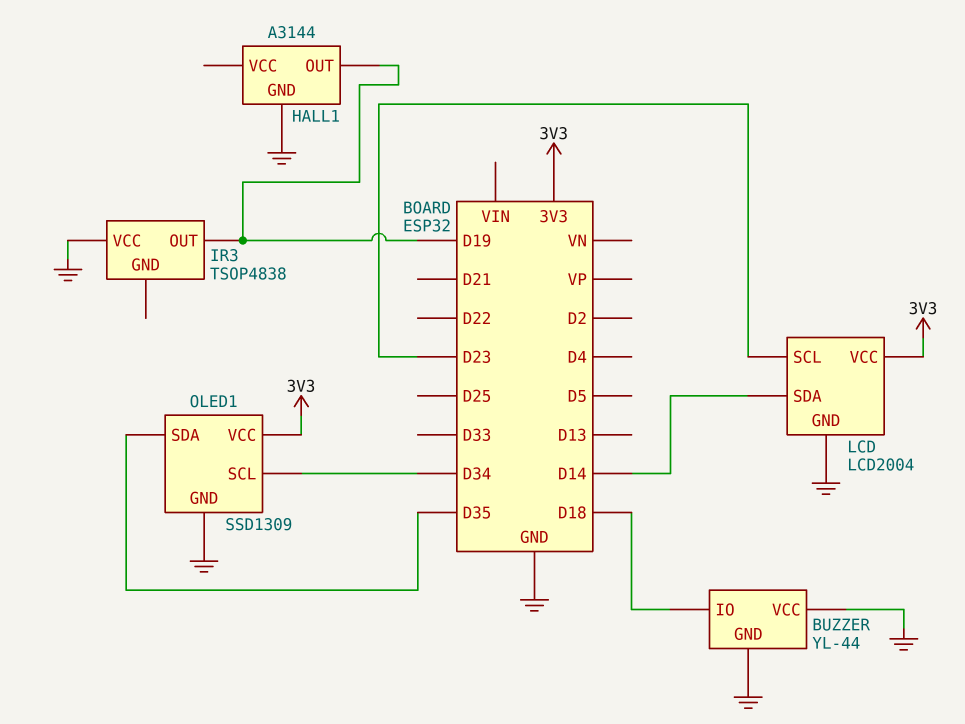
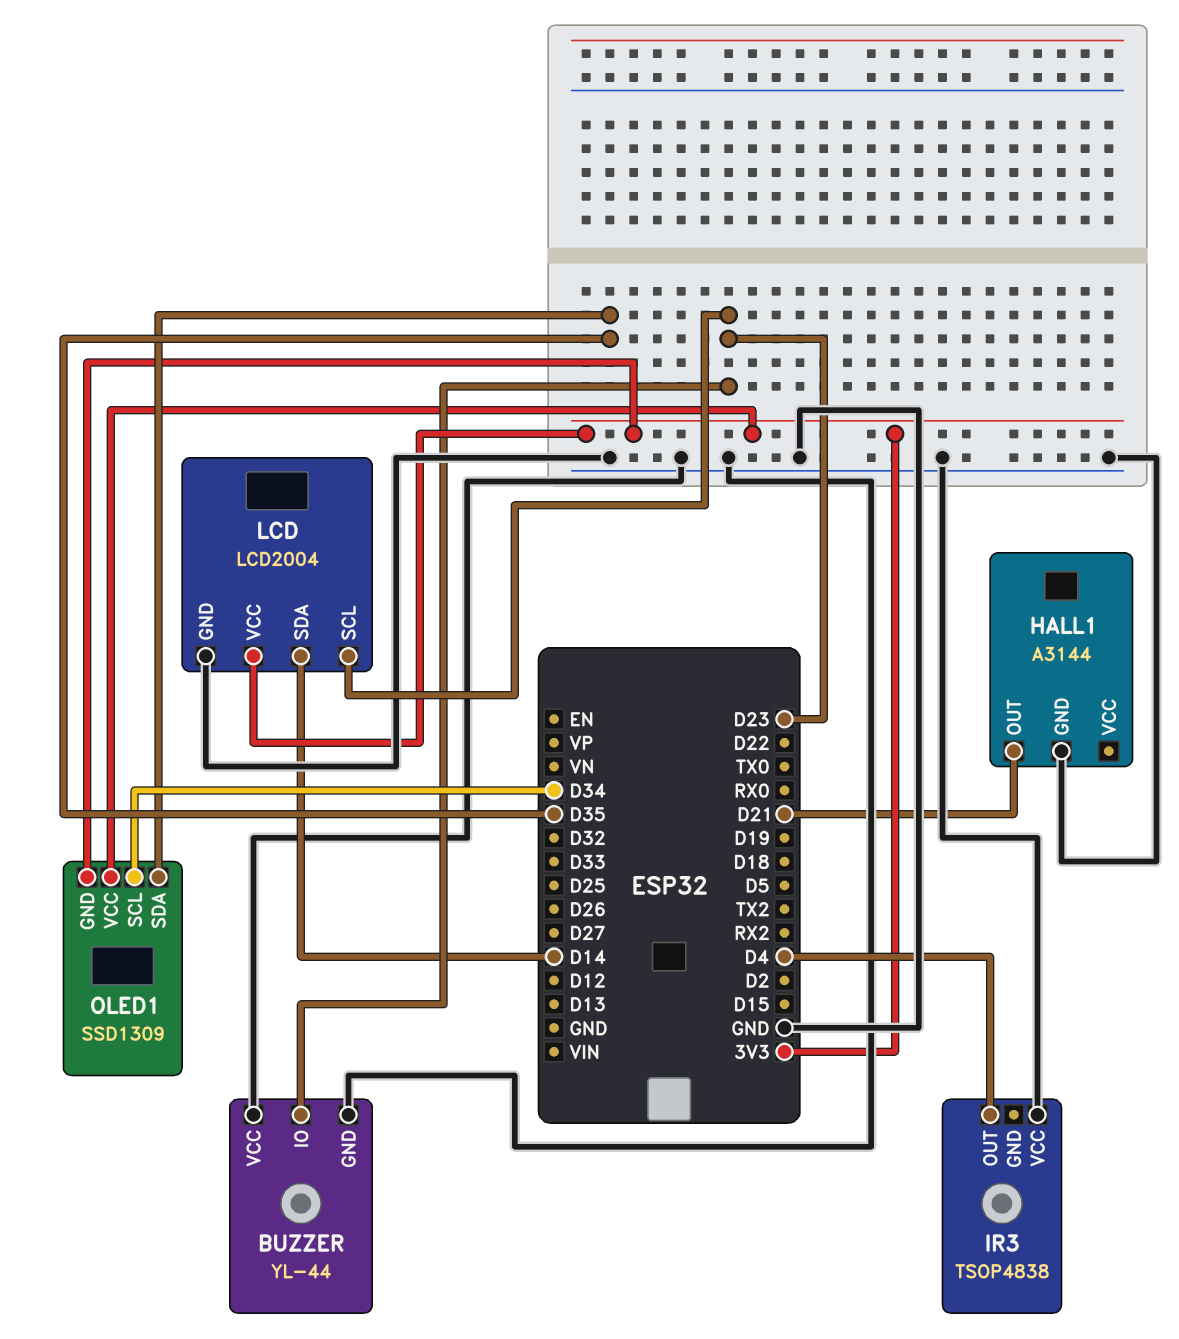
BUZZER pin IO: D18 -> D23
HALL1 pin OUT: D19 -> D21
IR3 pin OUT: D19 -> D4
OLED1 pin GND: GND -> 3V3

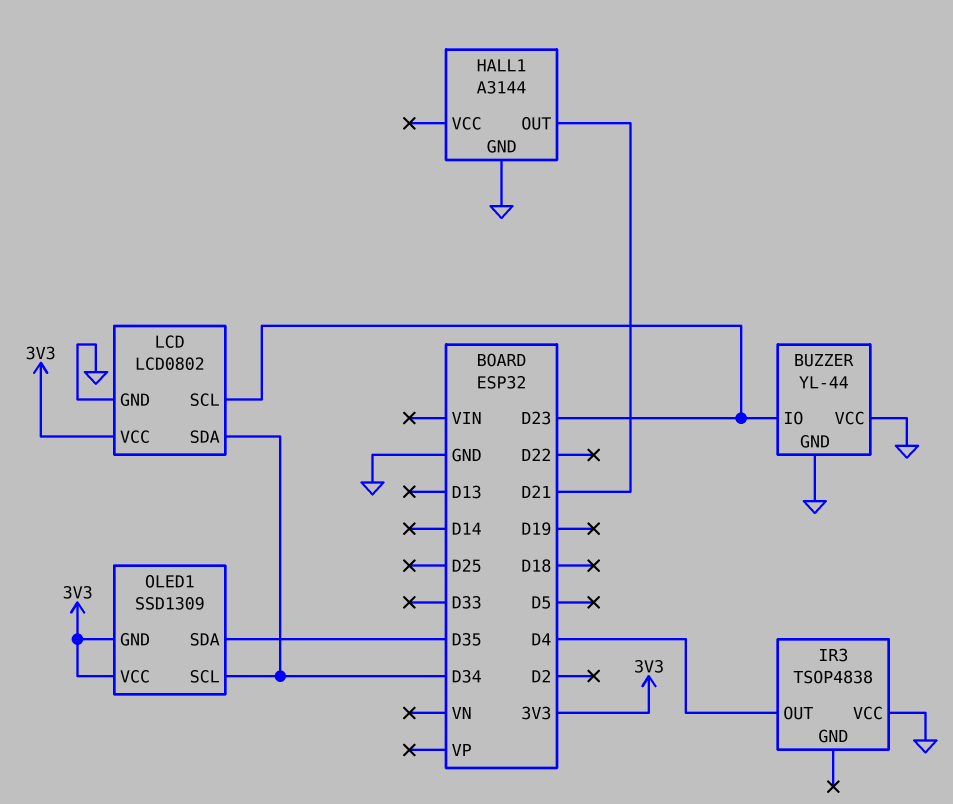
LCD: LCD2004 -> LCD0802
LCD pin SDA: D14 -> D34

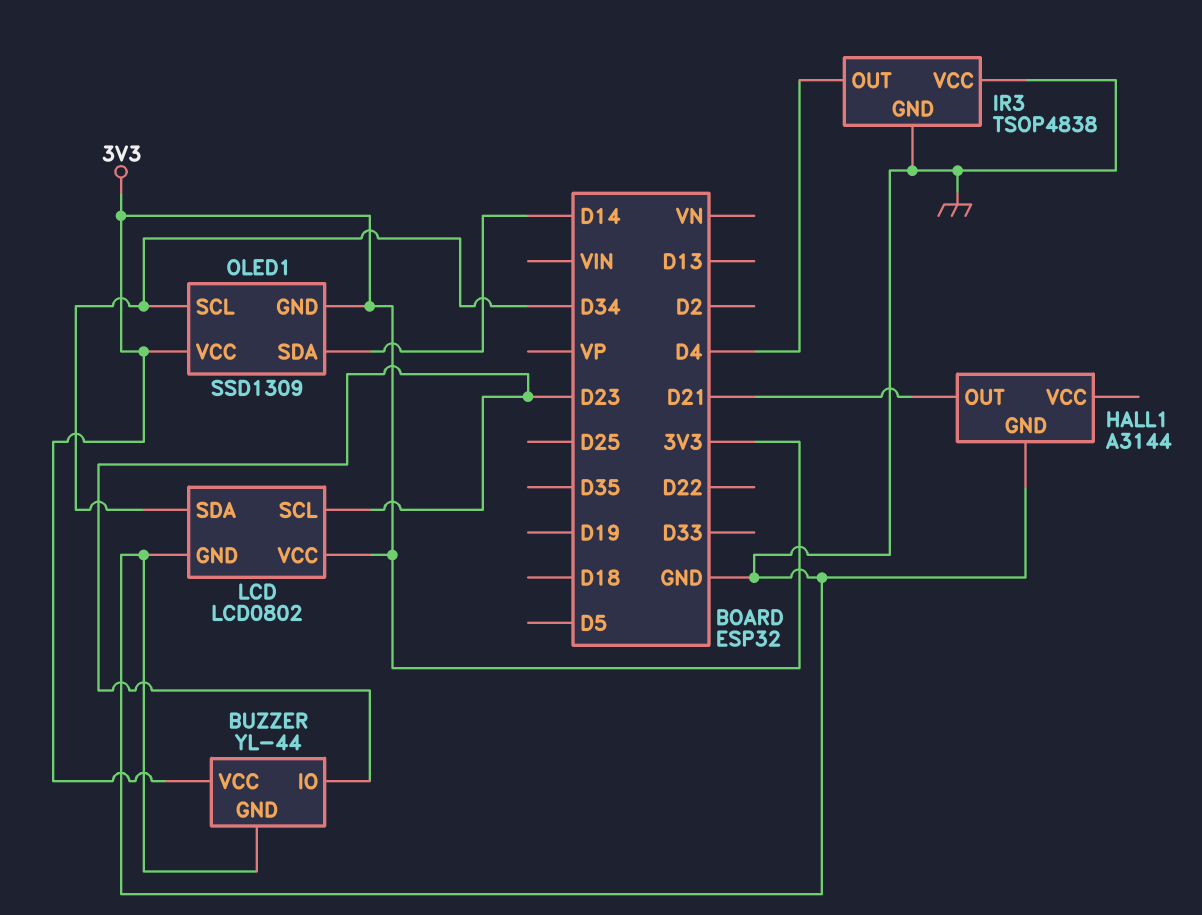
BUZZER pin VCC: GND -> 3V3
IR3 pin GND: none -> GND
OLED1 pin SDA: D35 -> D14

